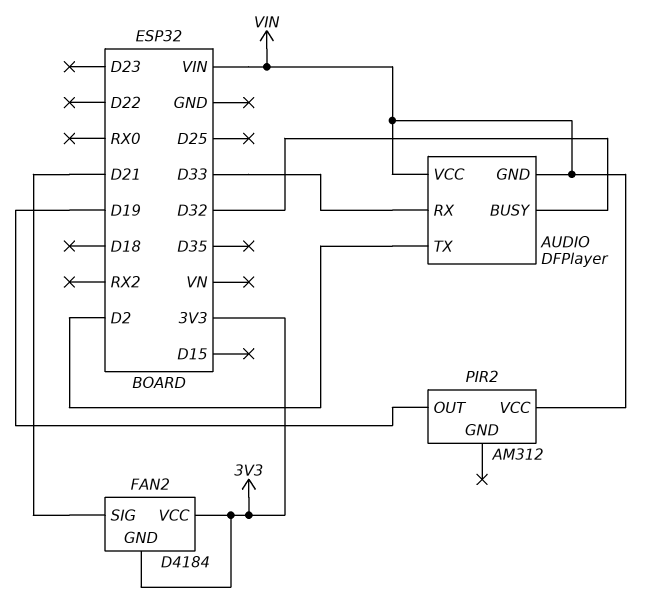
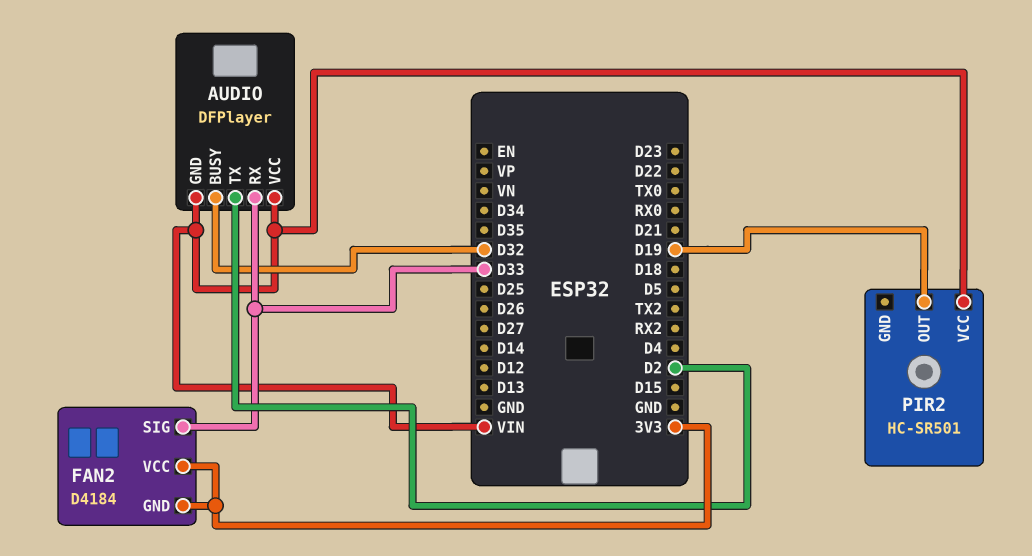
FAN2 pin SIG: D21 -> D33
PIR2: AM312 -> HC-SR501

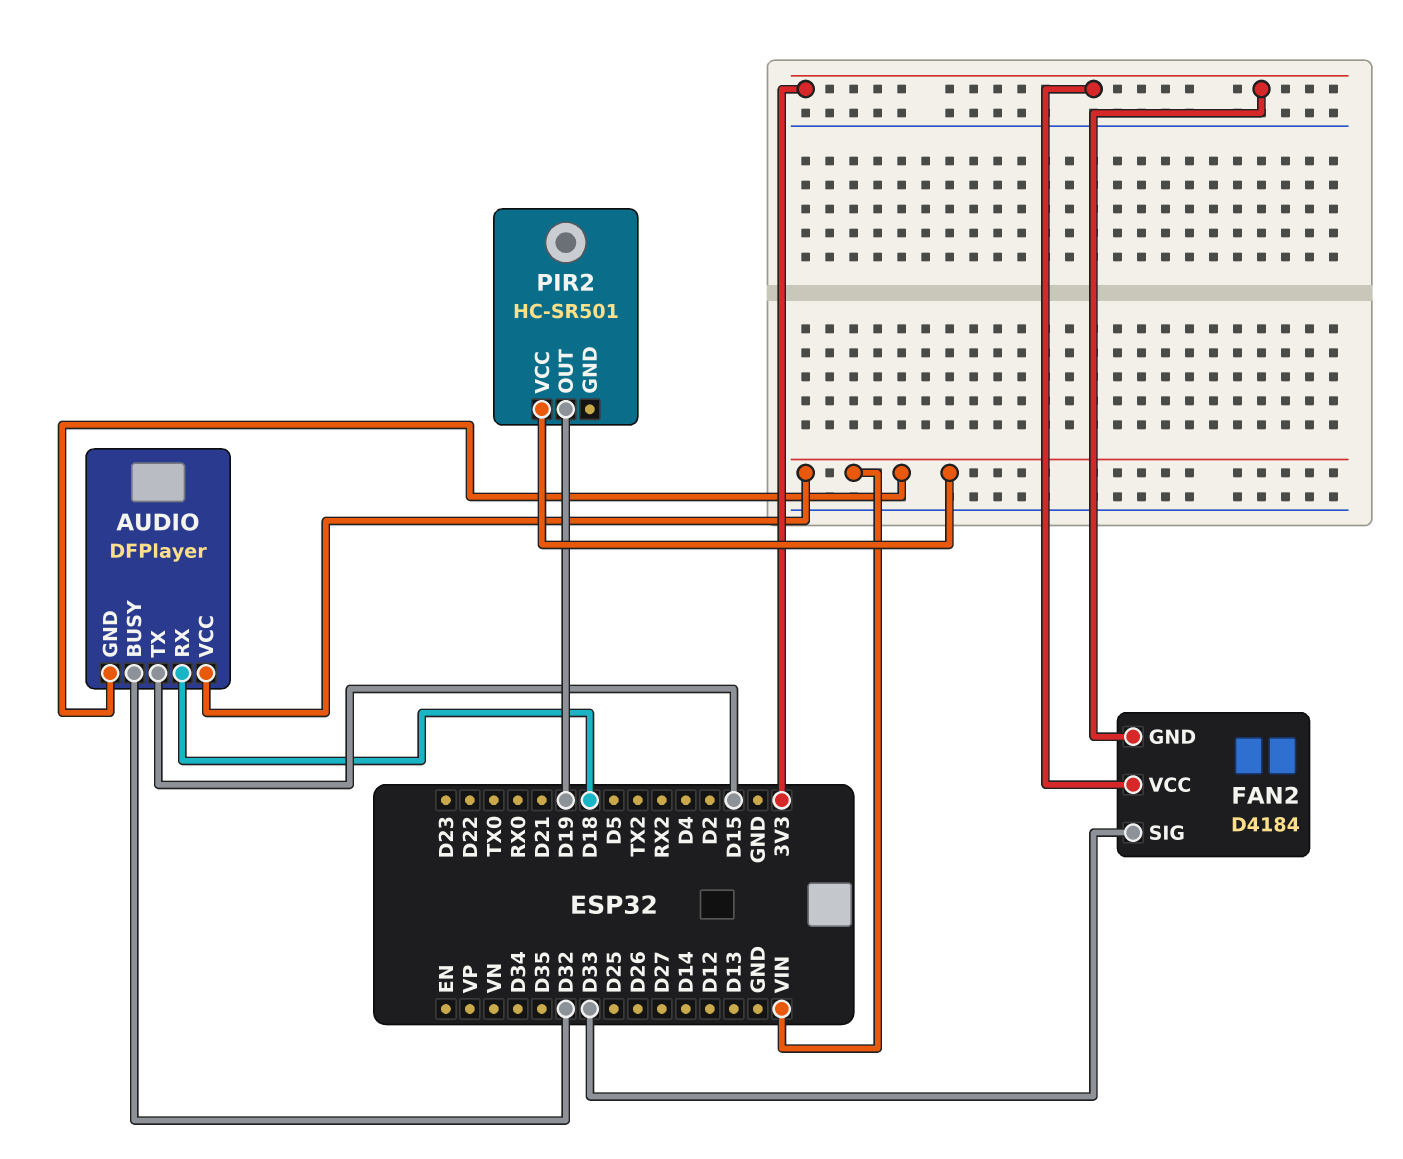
AUDIO pin RX: D33 -> D18
AUDIO pin TX: D2 -> D15

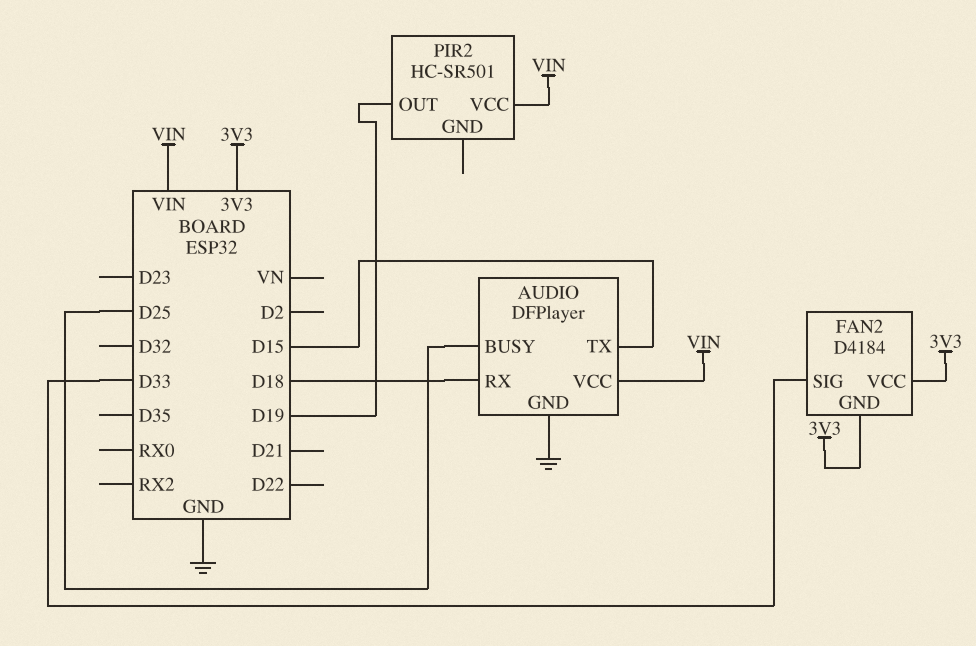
AUDIO pin BUSY: D32 -> D25
AUDIO pin GND: VIN -> GND

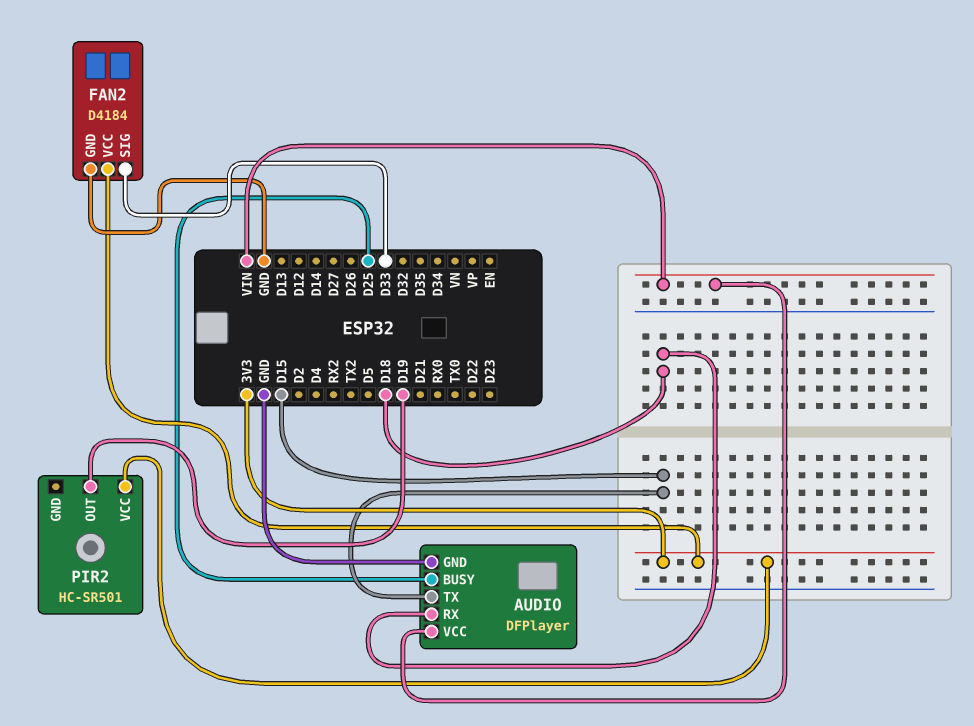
FAN2 pin GND: 3V3 -> GND
PIR2 pin VCC: VIN -> 3V3

